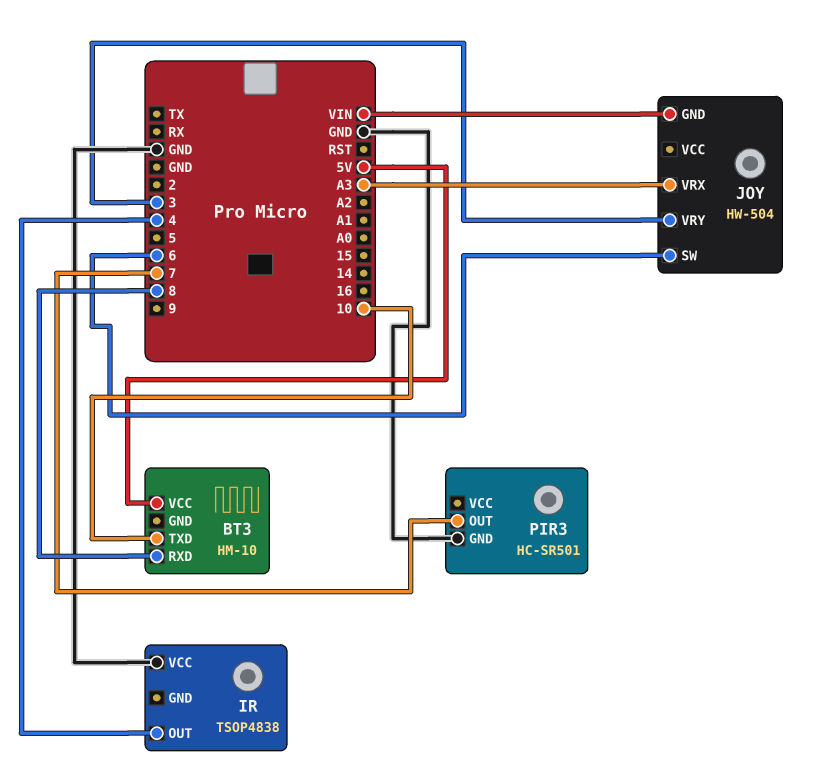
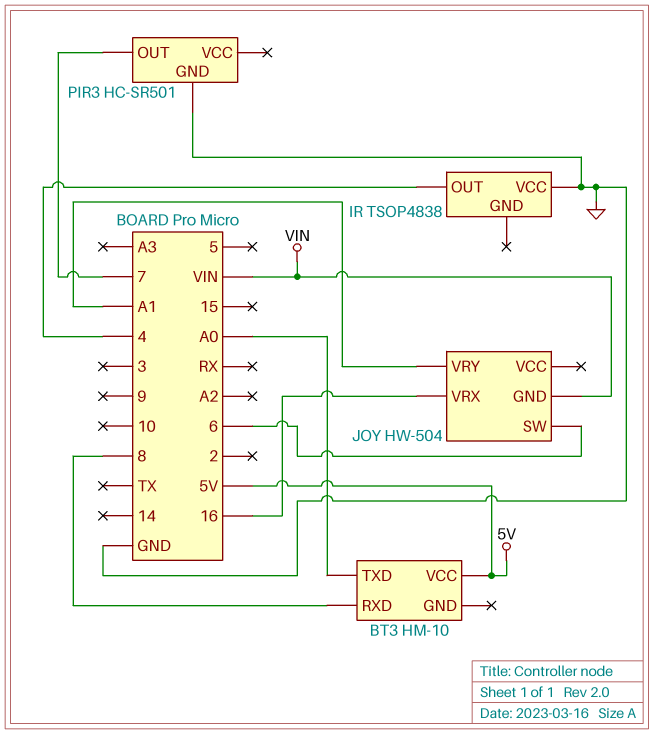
BT3 pin TXD: 10 -> A0
JOY pin VRX: A3 -> 16
JOY pin VRY: 3 -> A1

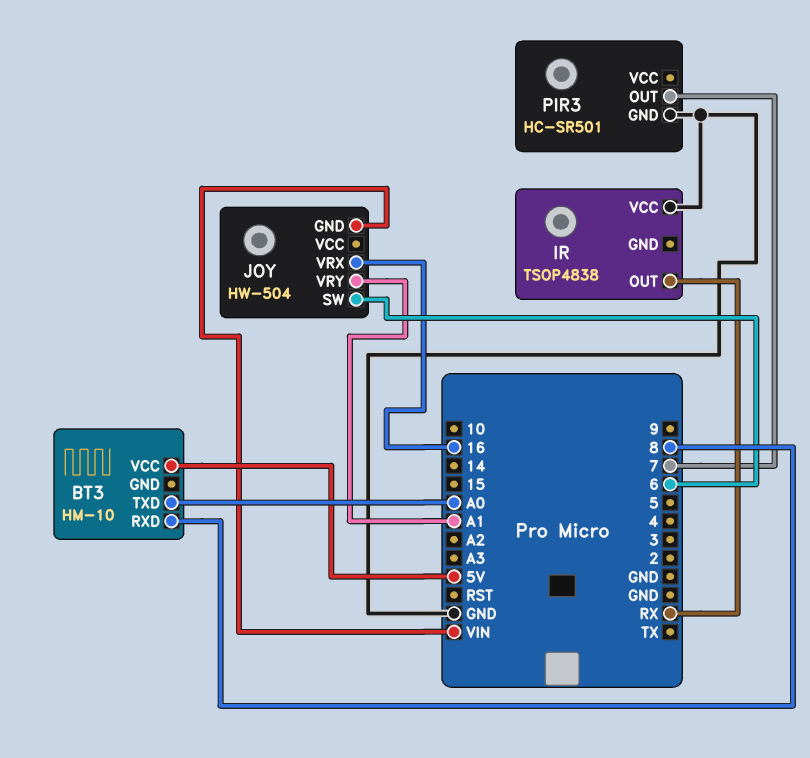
IR pin OUT: 4 -> RX

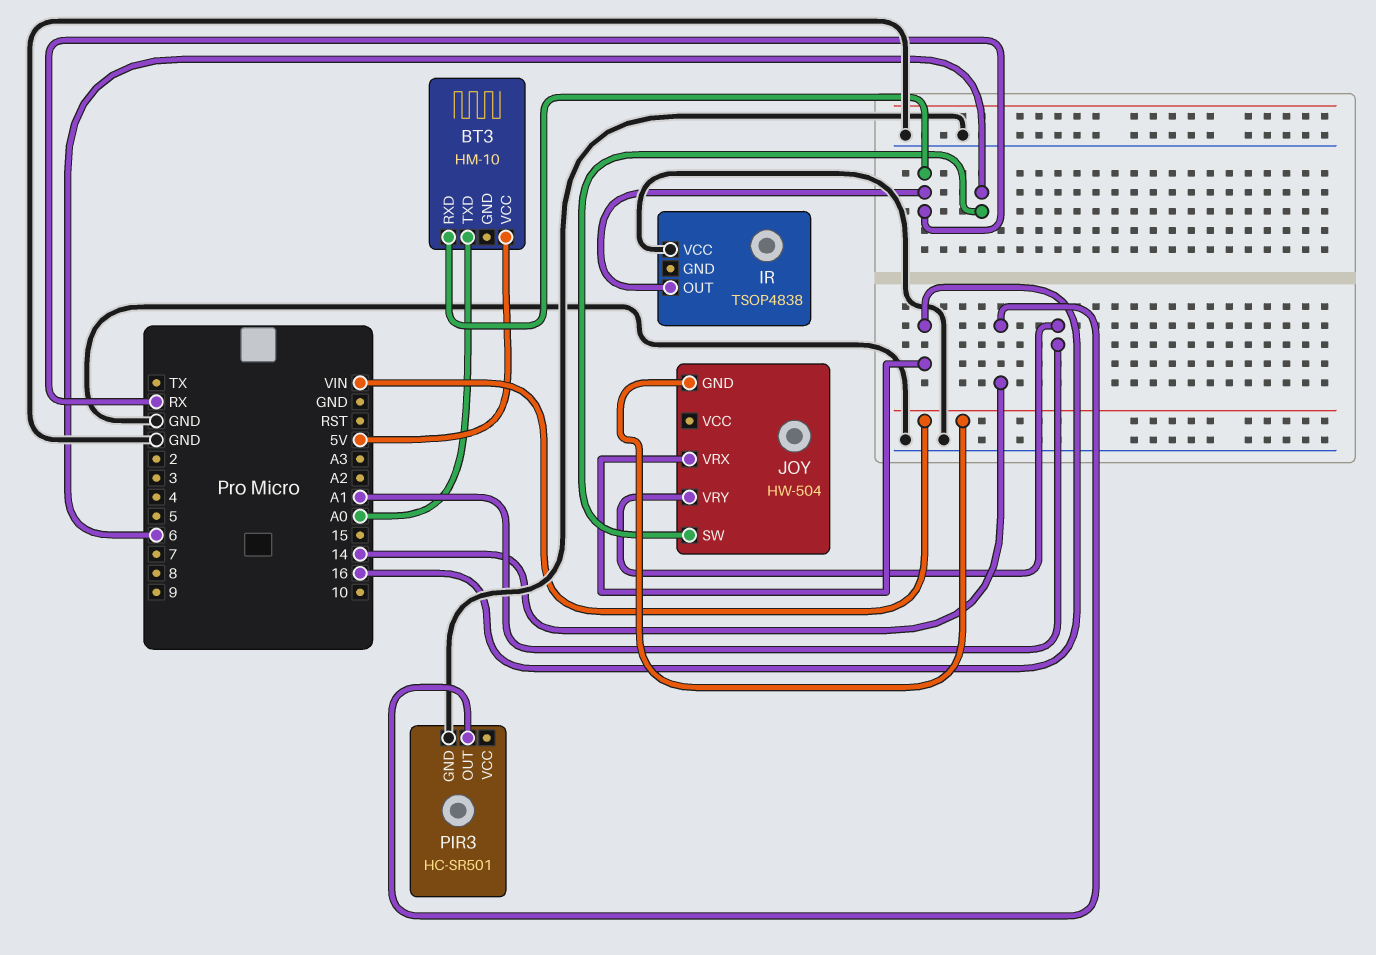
BT3 pin RXD: 8 -> RX
PIR3 pin OUT: 7 -> 14

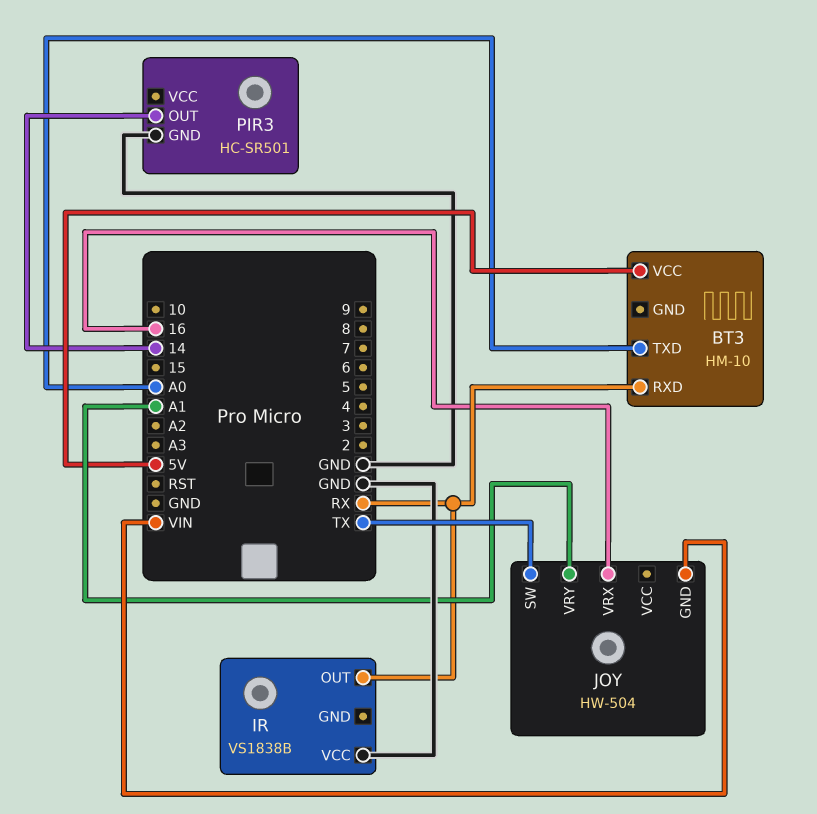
IR: TSOP4838 -> VS1838B
JOY pin SW: 6 -> TX

